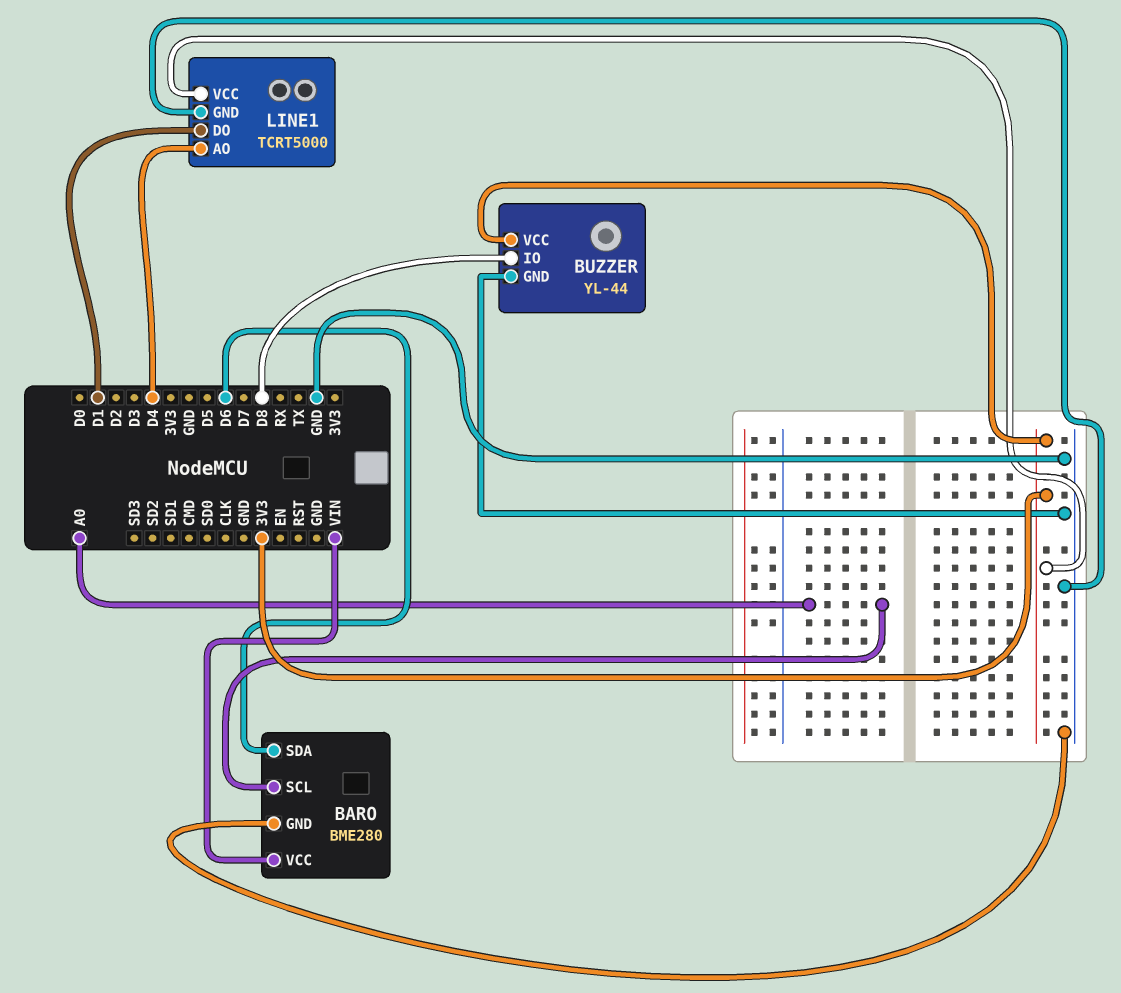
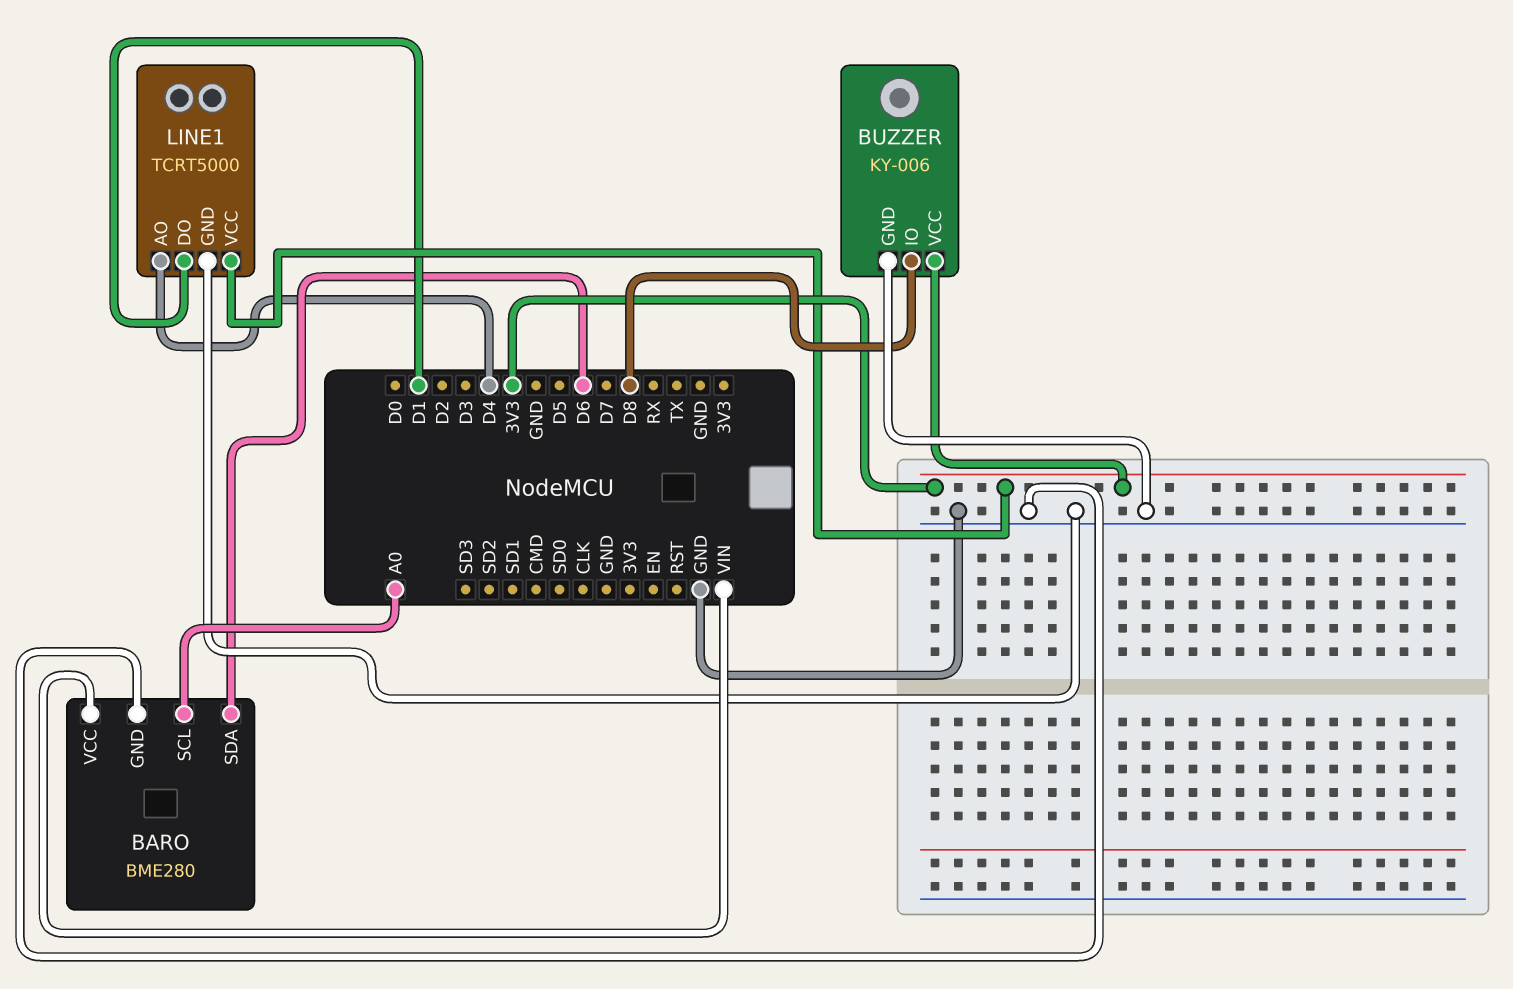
BUZZER: YL-44 -> KY-006

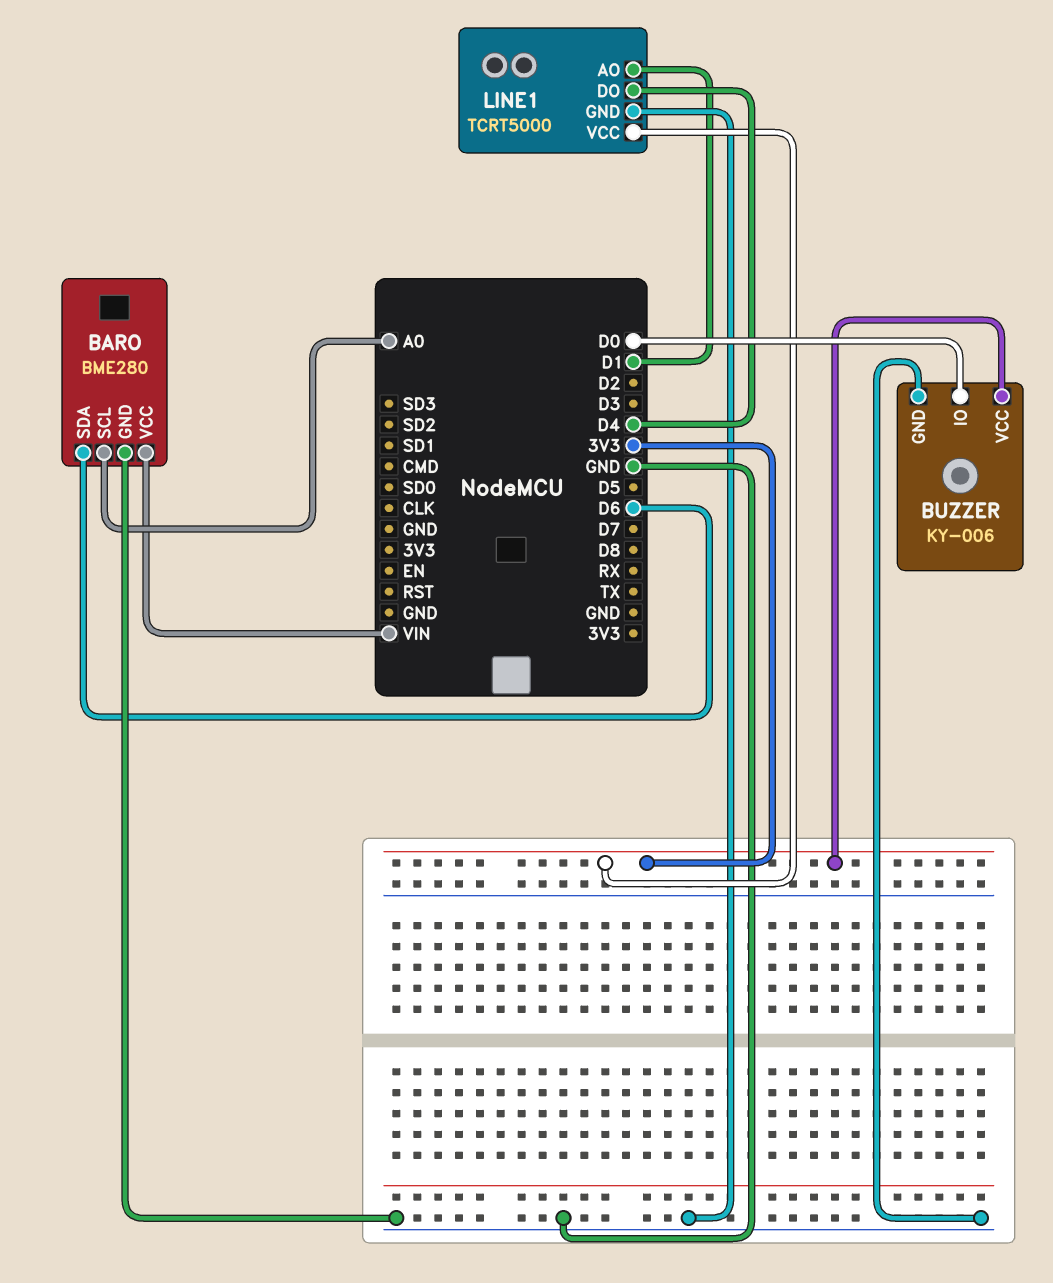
BUZZER pin IO: D8 -> D0
LINE1 pin AO: D4 -> D1
LINE1 pin DO: D1 -> D4

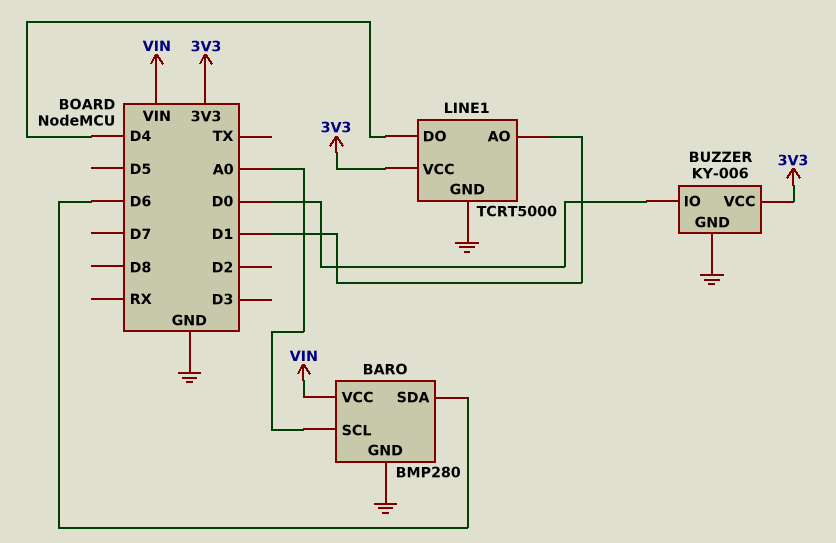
BARO: BME280 -> BMP280

